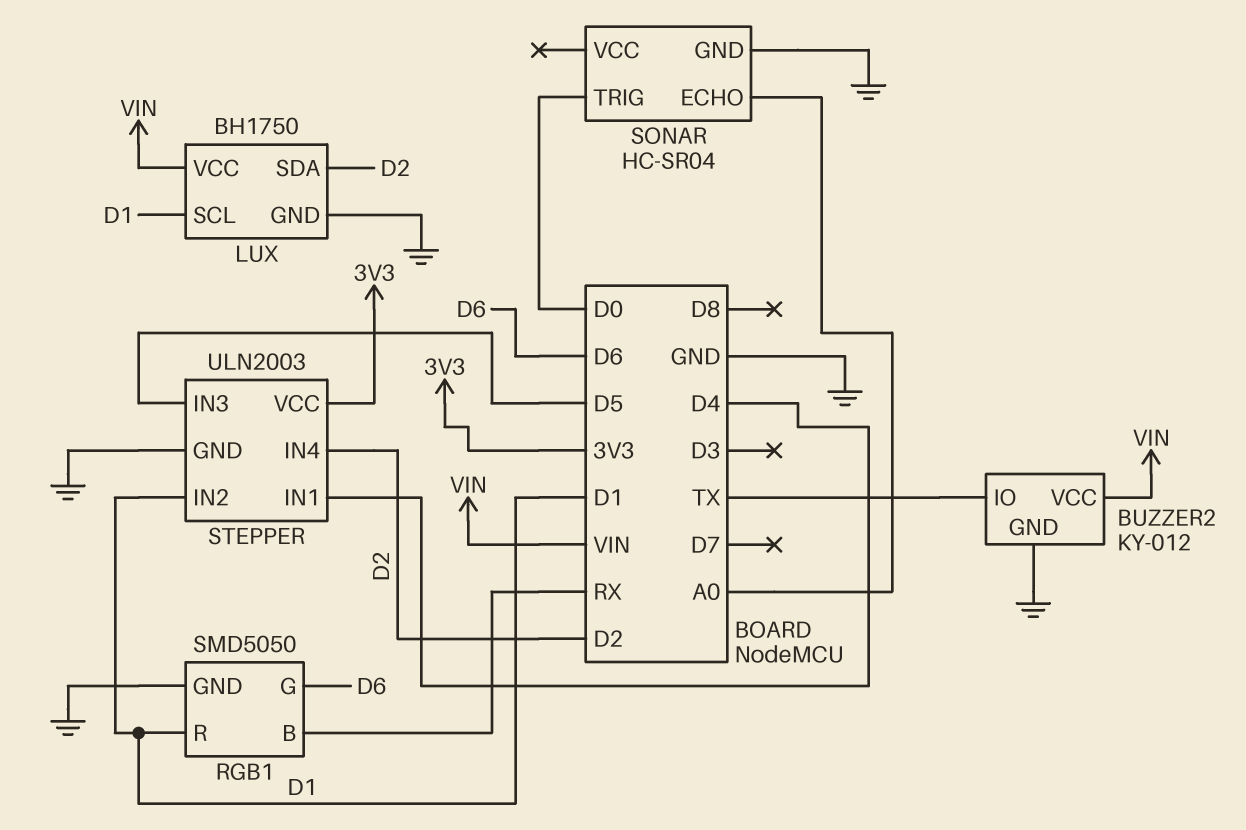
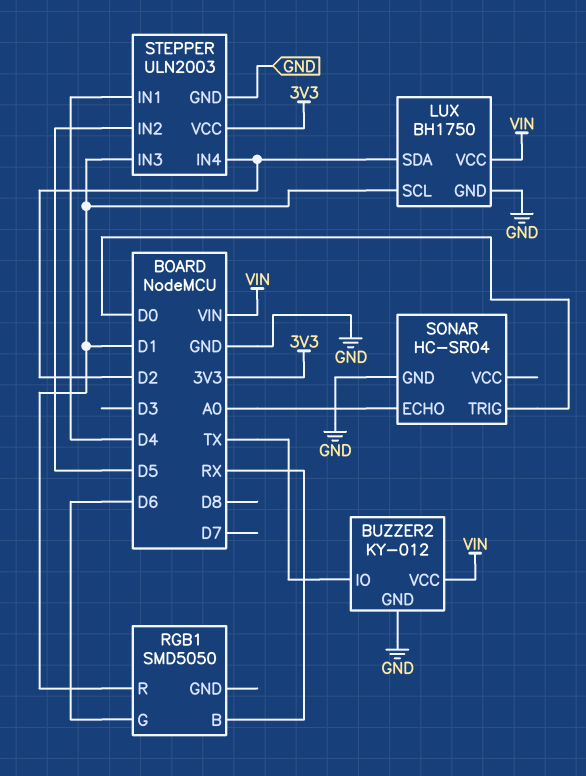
RGB1 pin GND: GND -> none
STEPPER pin IN2: D1 -> D5
STEPPER pin IN3: D5 -> D1

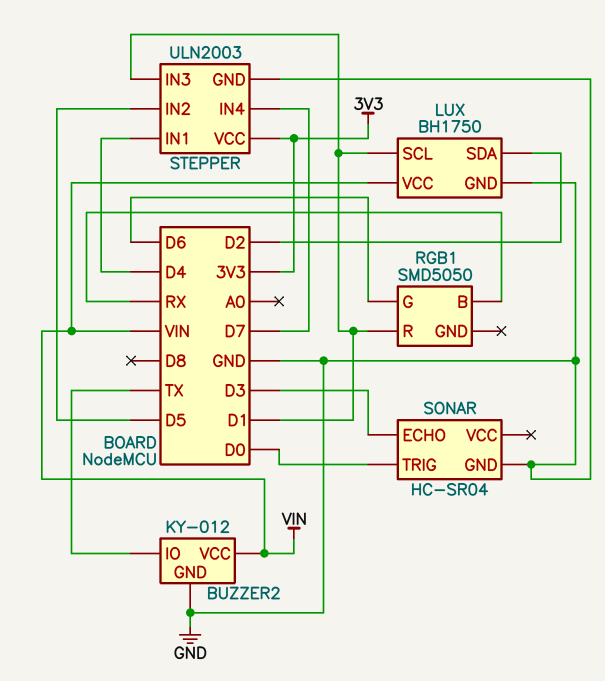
SONAR pin ECHO: A0 -> D3
STEPPER pin IN4: D2 -> D7

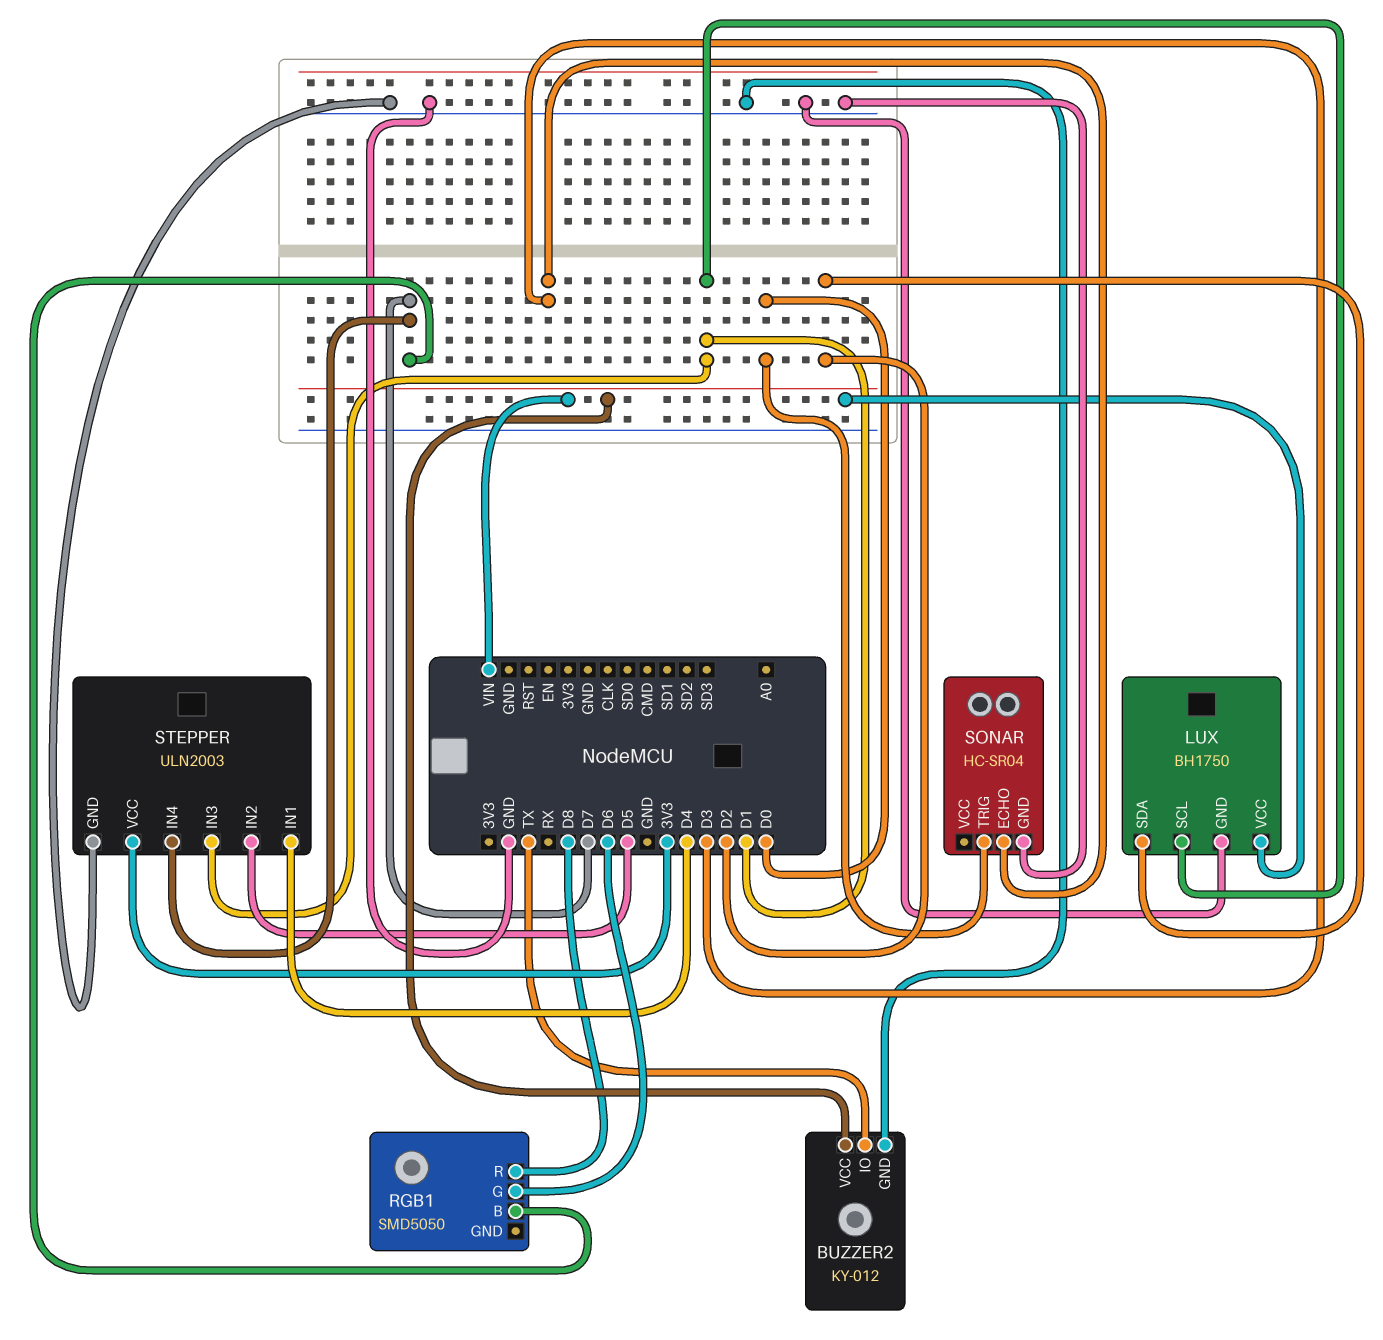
RGB1 pin B: RX -> D7
RGB1 pin R: D1 -> D8

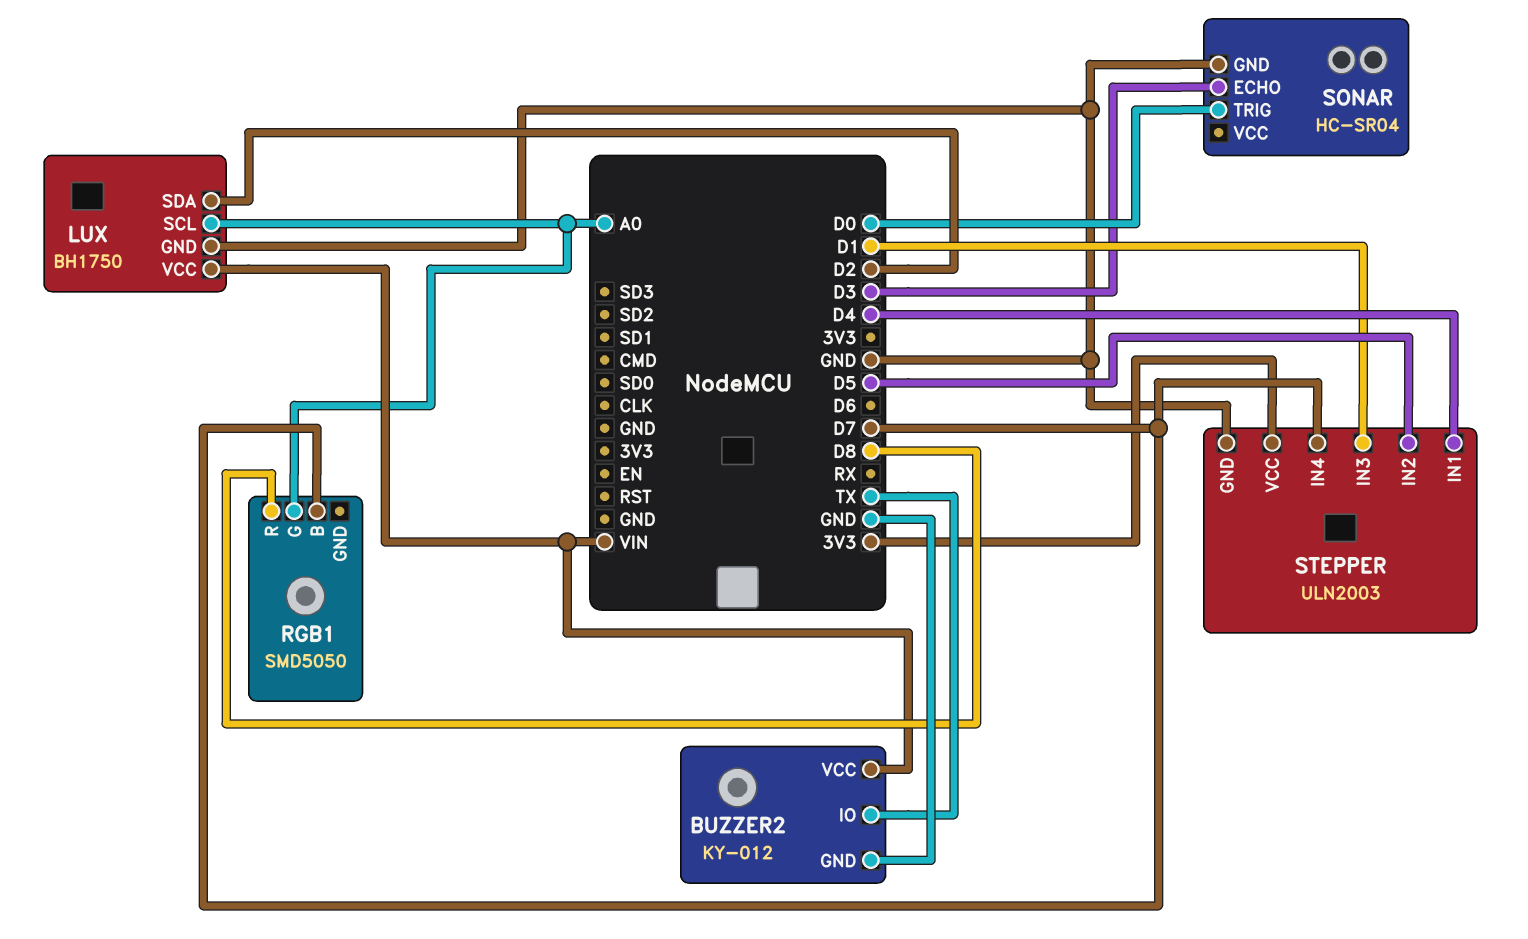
LUX pin SCL: D1 -> A0
RGB1 pin G: D6 -> A0

